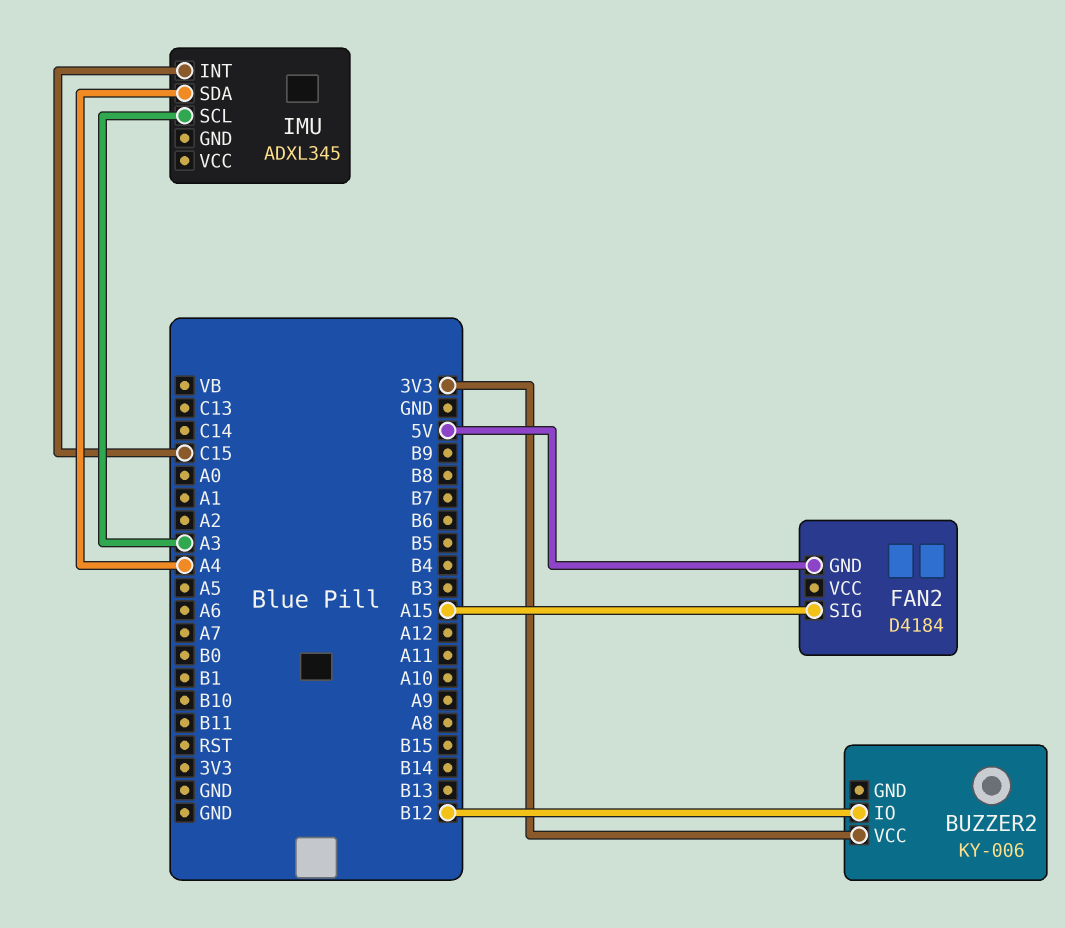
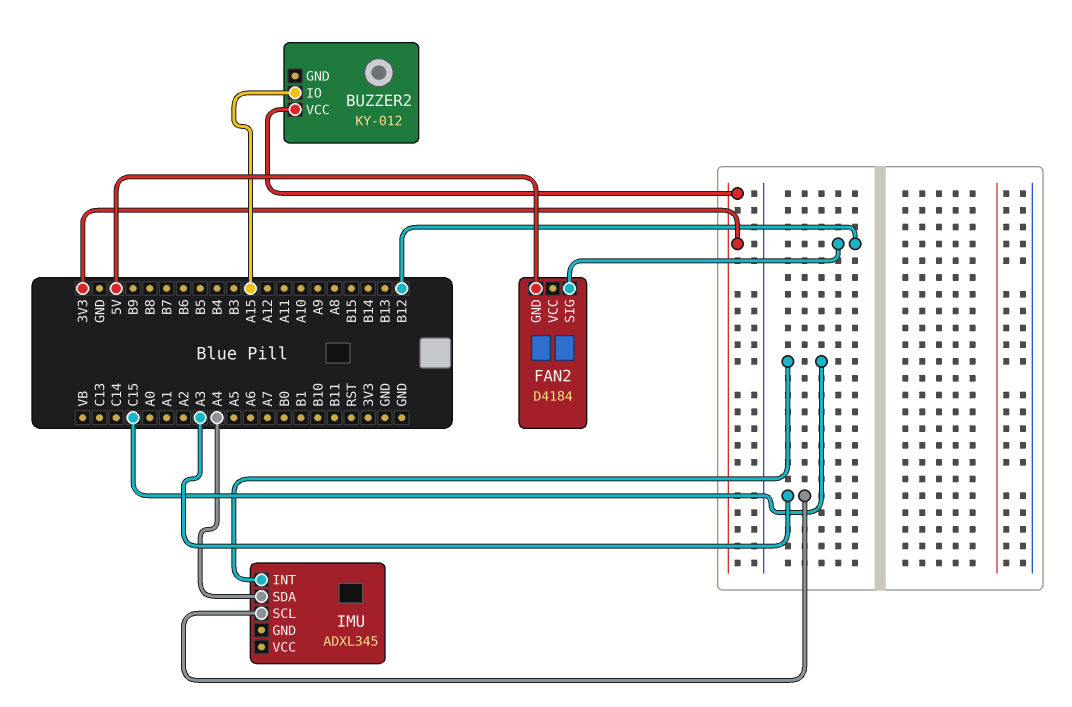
BUZZER2: KY-006 -> KY-012
BUZZER2 pin IO: B12 -> A15
FAN2 pin SIG: A15 -> B12

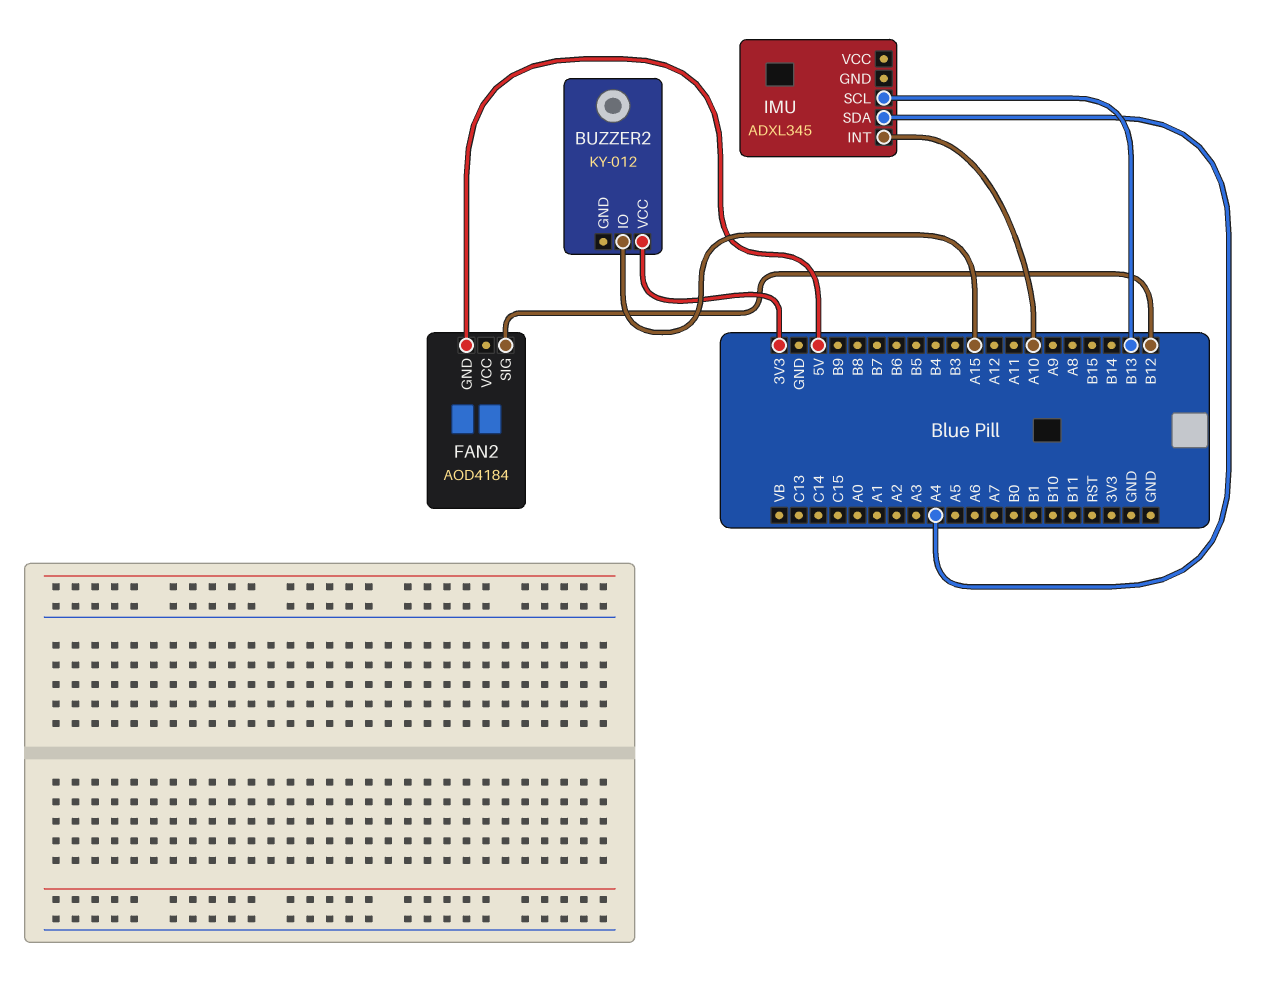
FAN2: D4184 -> AOD4184
IMU pin INT: C15 -> A10
IMU pin SCL: A3 -> B13

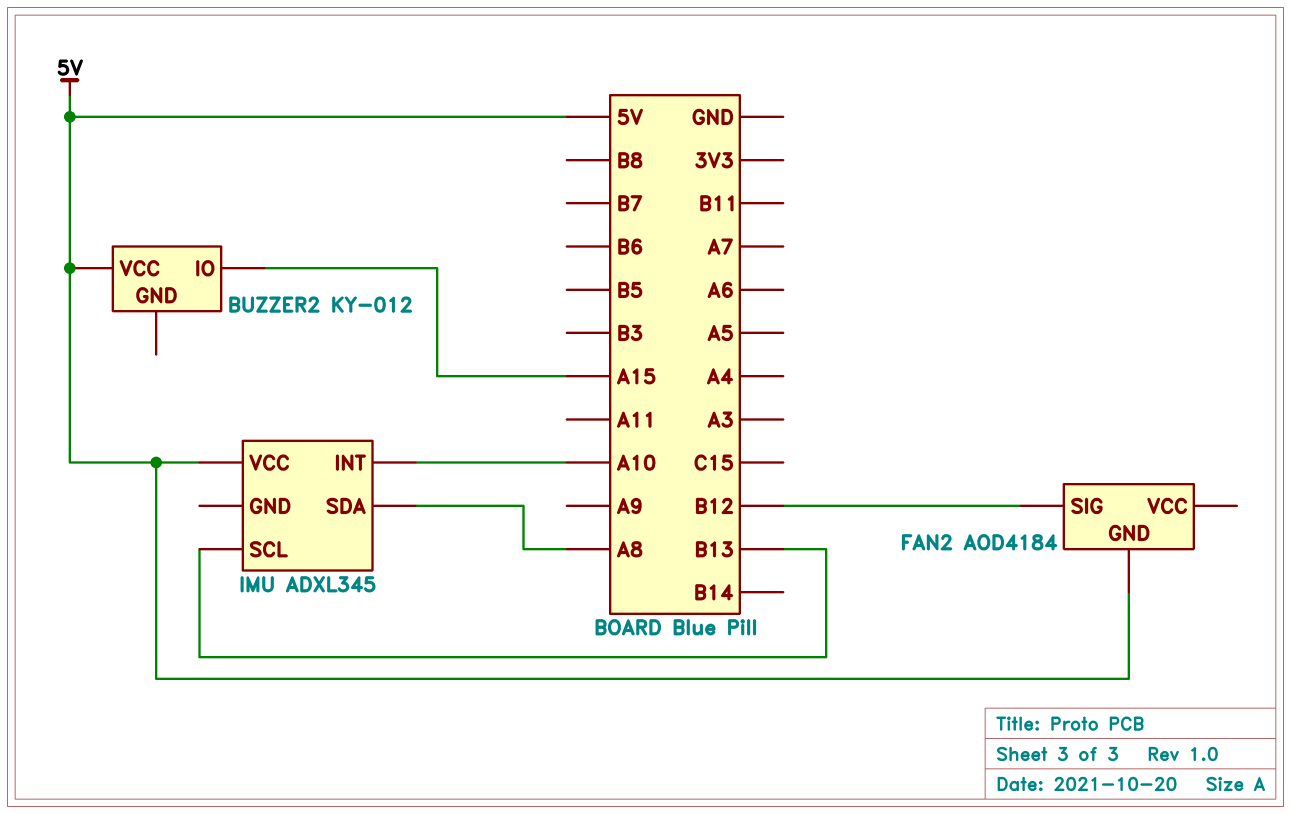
BUZZER2 pin VCC: 3V3 -> 5V
IMU pin SDA: A4 -> A8
IMU pin VCC: none -> 5V

